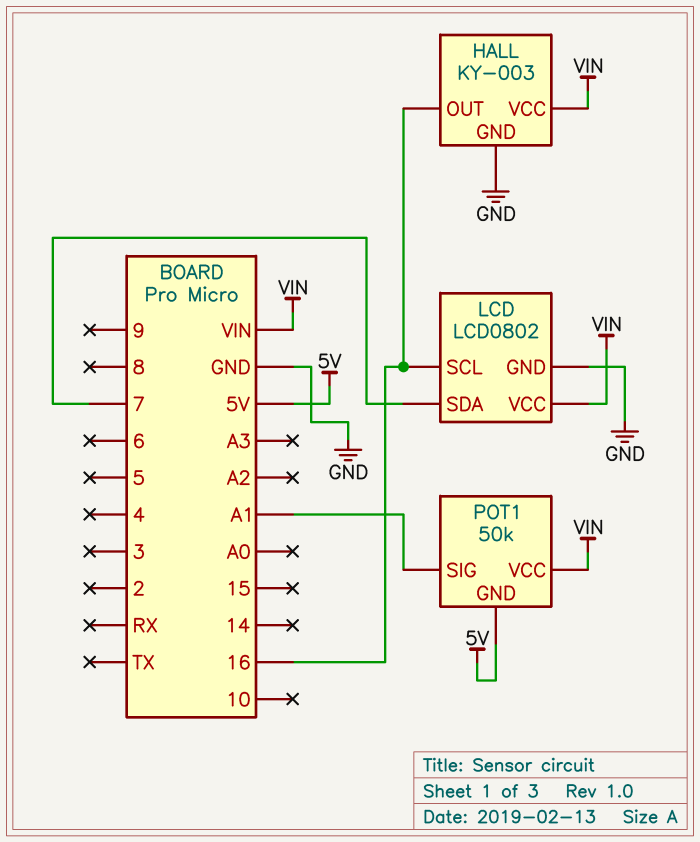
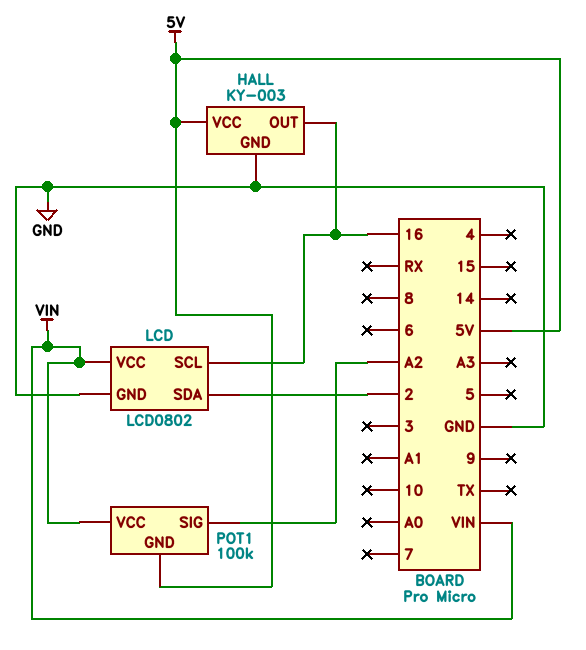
HALL pin VCC: VIN -> 5V
LCD pin SDA: 7 -> 2
POT1: 50k -> 100k
POT1 pin SIG: A1 -> A2

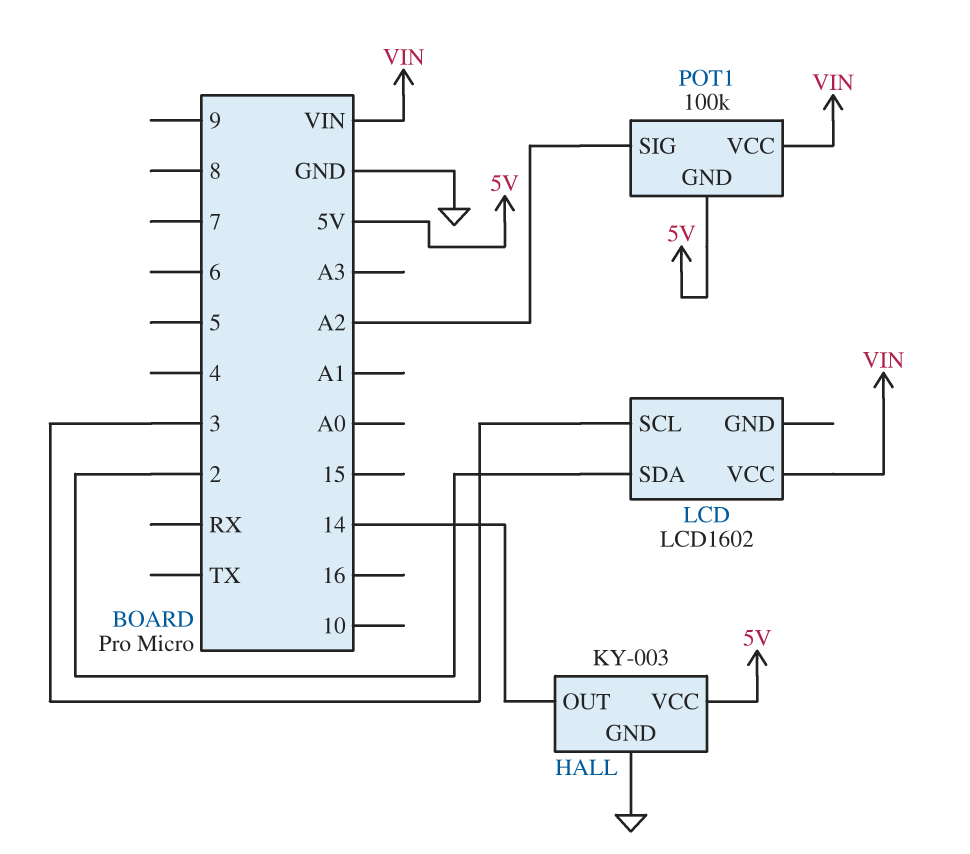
HALL pin OUT: 16 -> 14
LCD: LCD0802 -> LCD1602
LCD pin GND: GND -> none
LCD pin SCL: 16 -> 3

